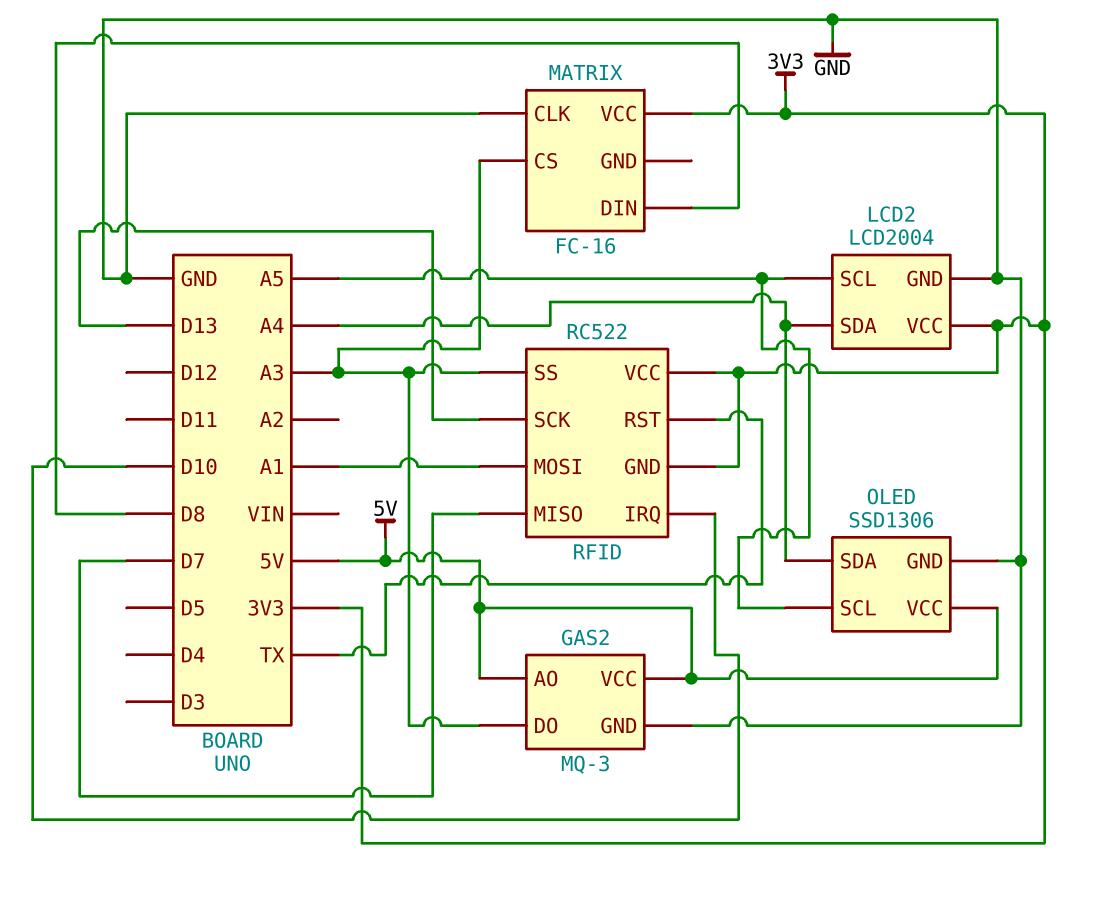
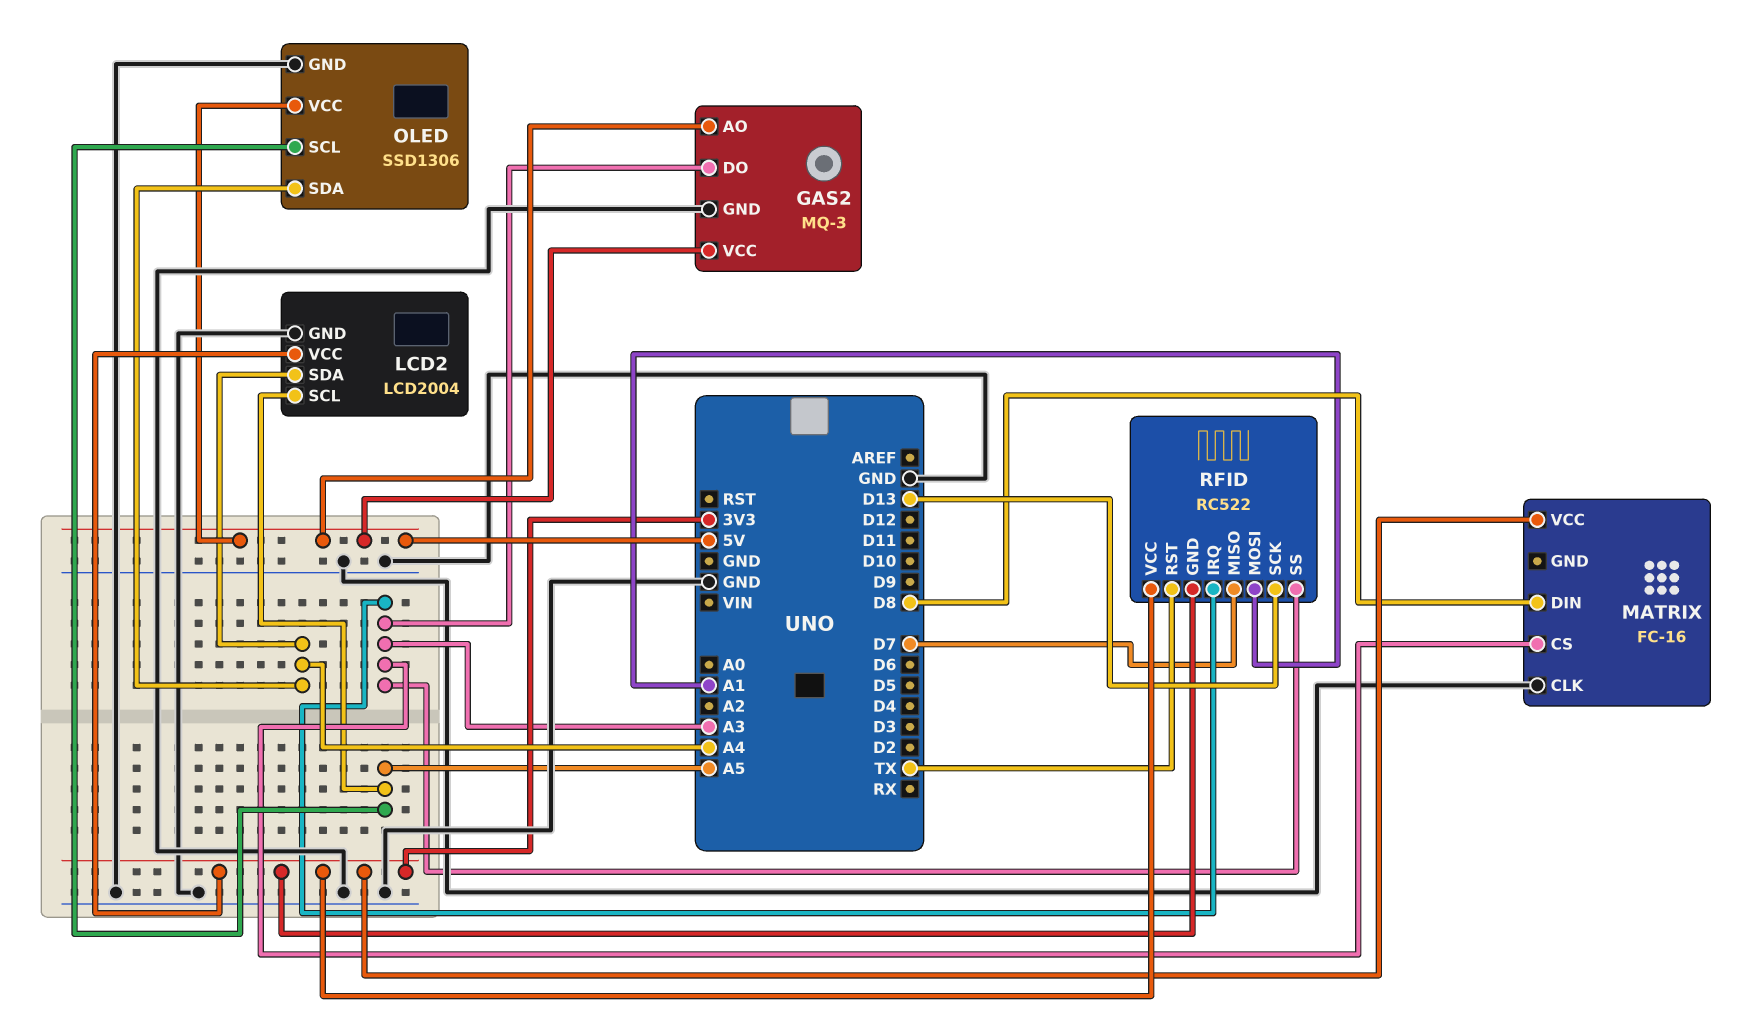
RFID pin IRQ: D10 -> A3

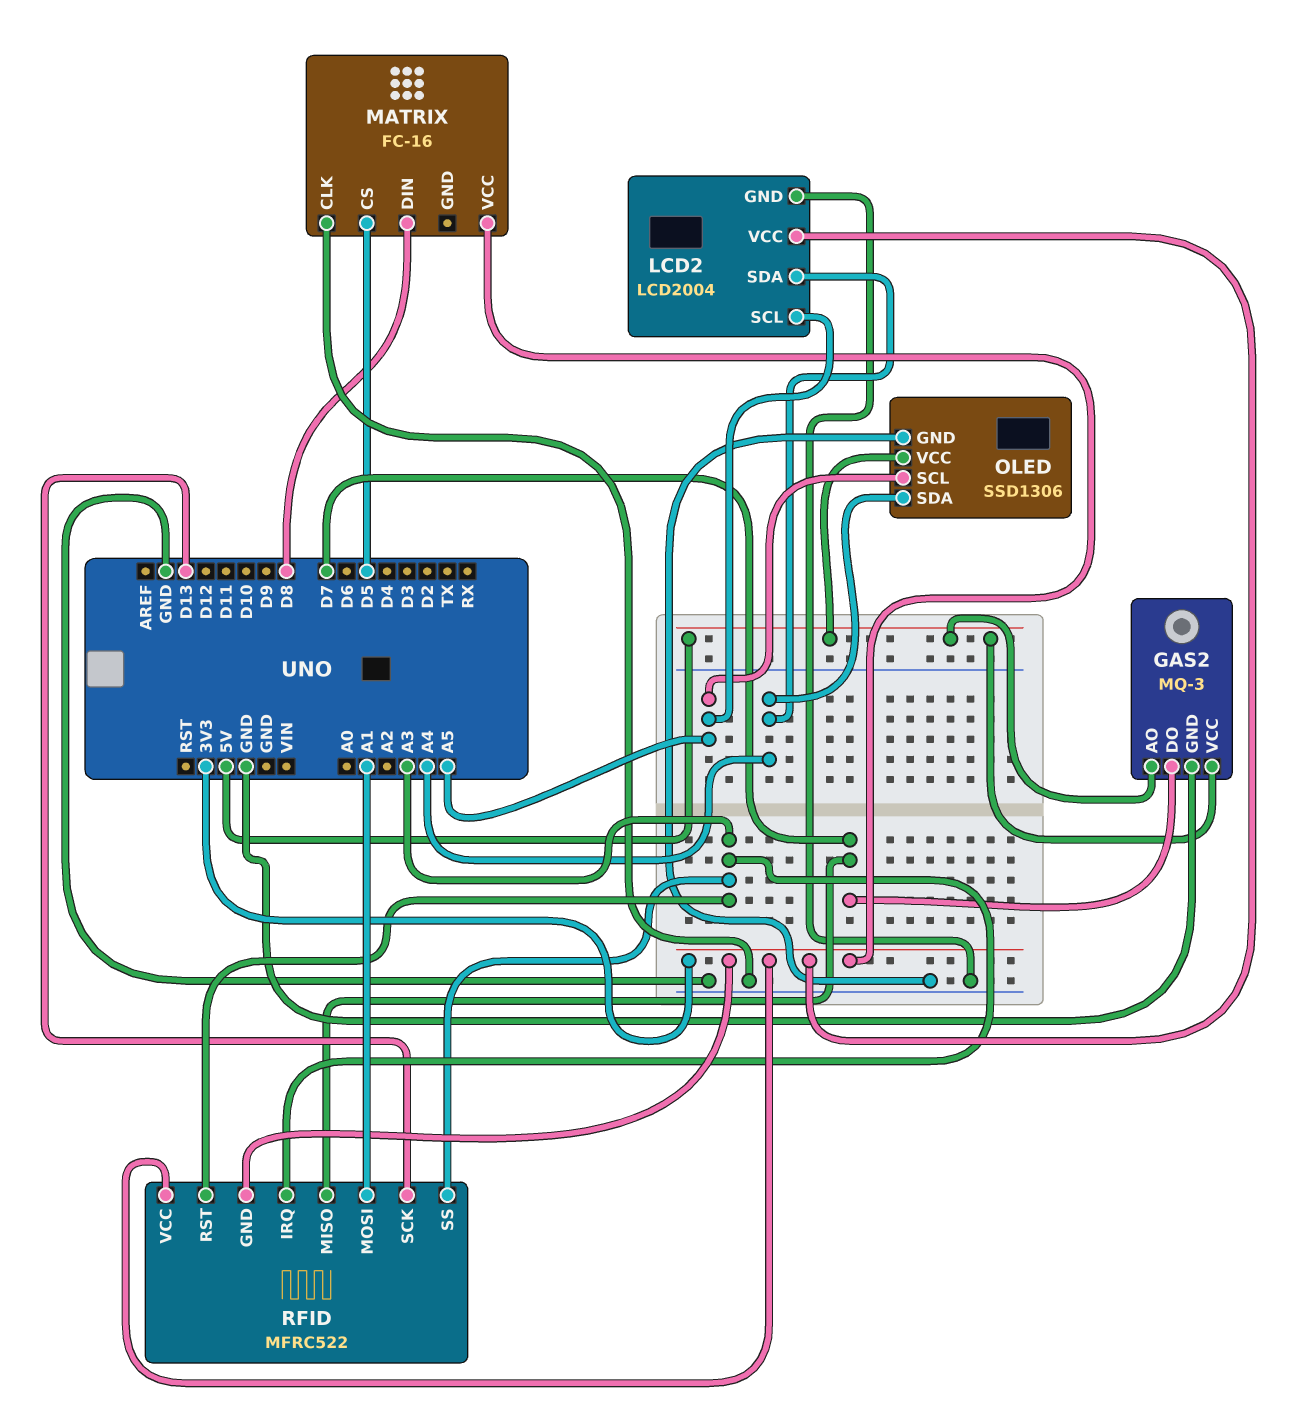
GAS2 pin DO: A3 -> D7
MATRIX pin CS: A3 -> D5
RFID: RC522 -> MFRC522
RFID pin RST: TX -> A3

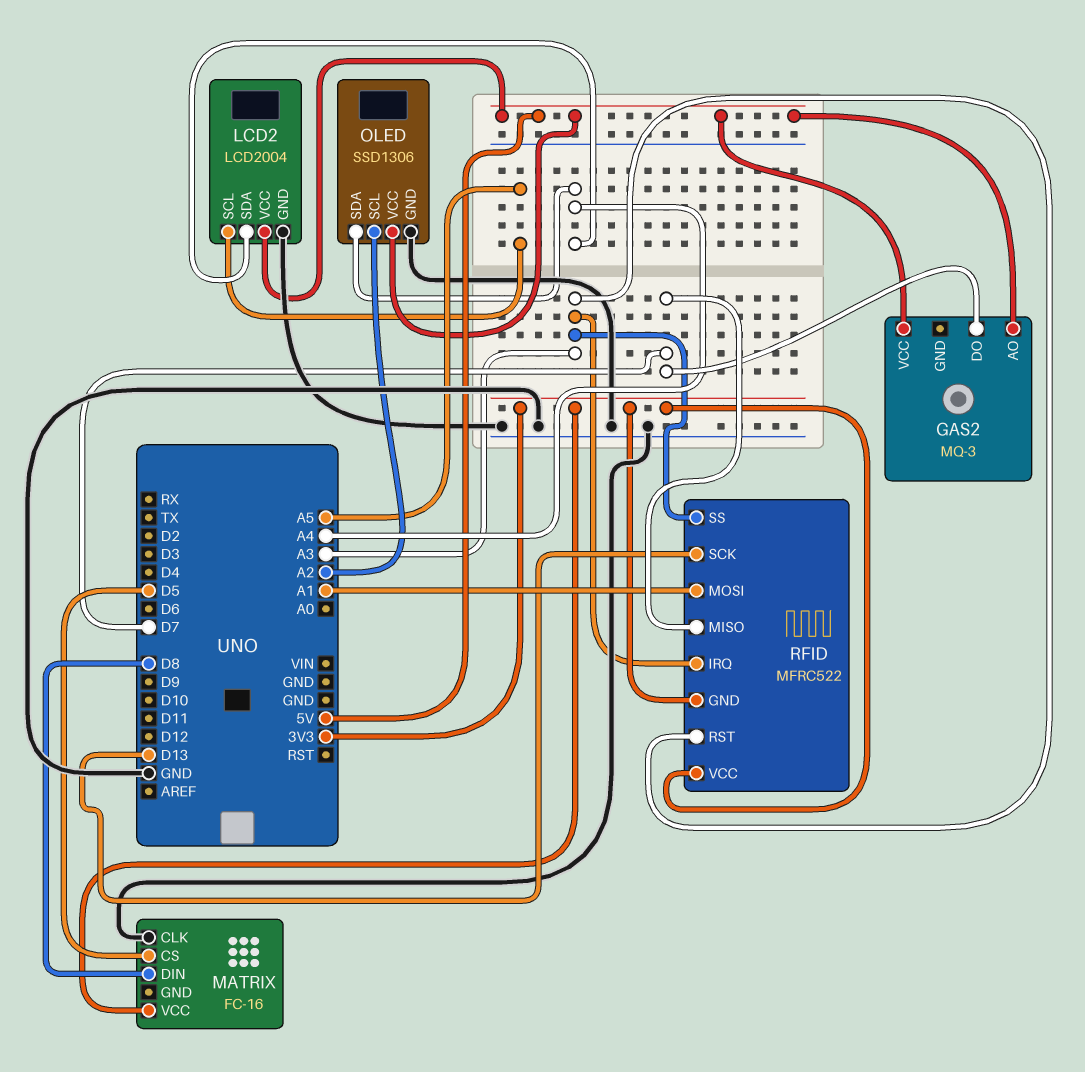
GAS2 pin GND: GND -> none
LCD2 pin VCC: 3V3 -> 5V
OLED pin SCL: A5 -> A2

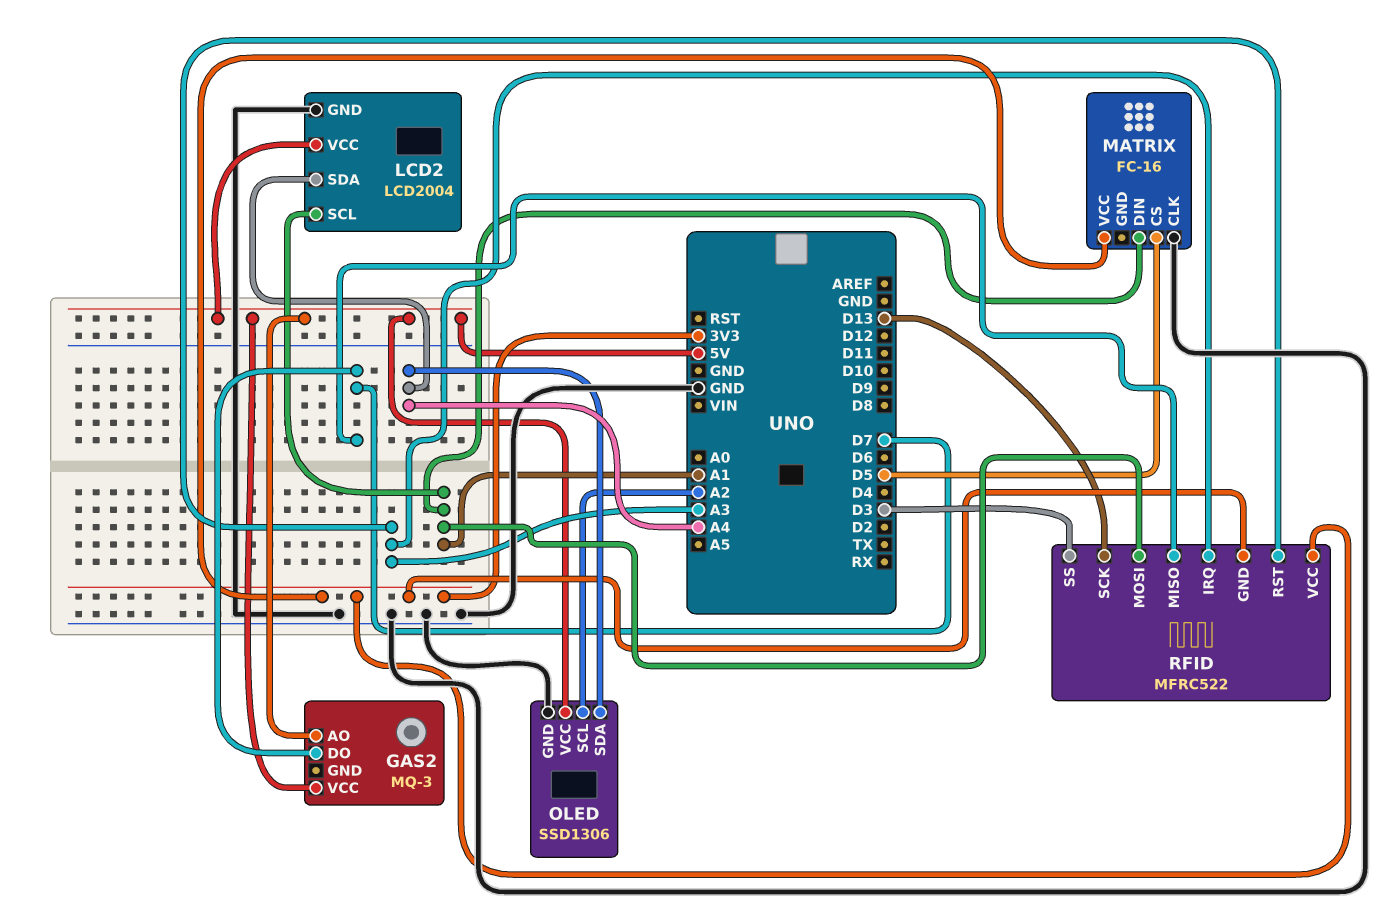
LCD2 pin SCL: A5 -> A1
MATRIX pin DIN: D8 -> A1
RFID pin SS: A3 -> D3

